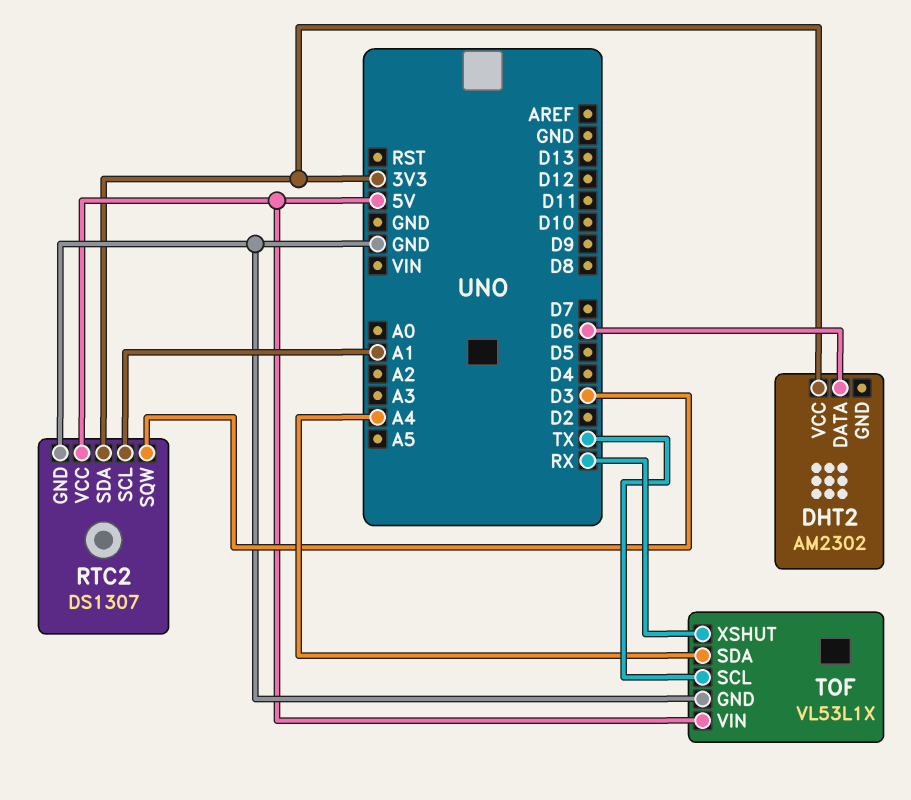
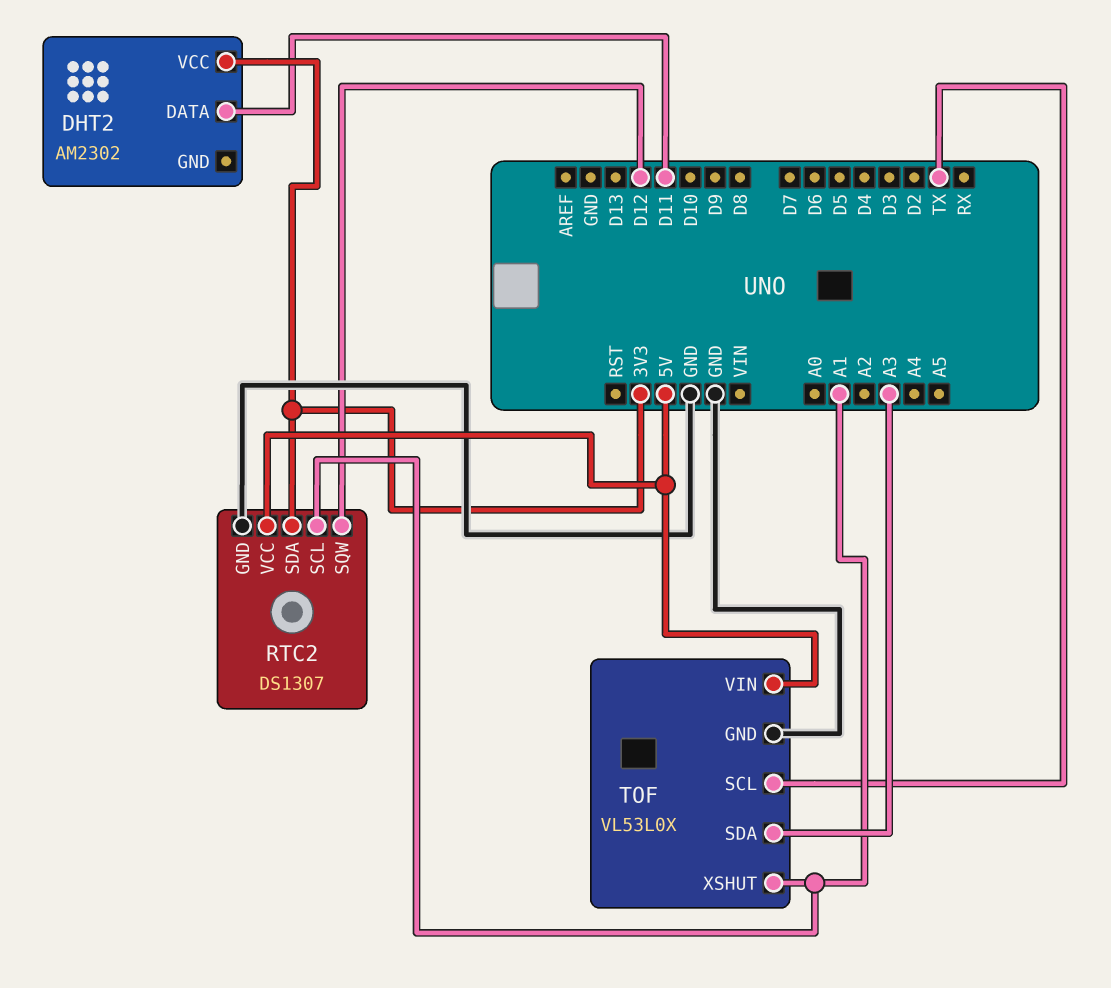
DHT2 pin DATA: D6 -> D11
RTC2 pin SQW: D3 -> D12
TOF: VL53L1X -> VL53L0X
TOF pin SDA: A4 -> A3
TOF pin XSHUT: RX -> A1

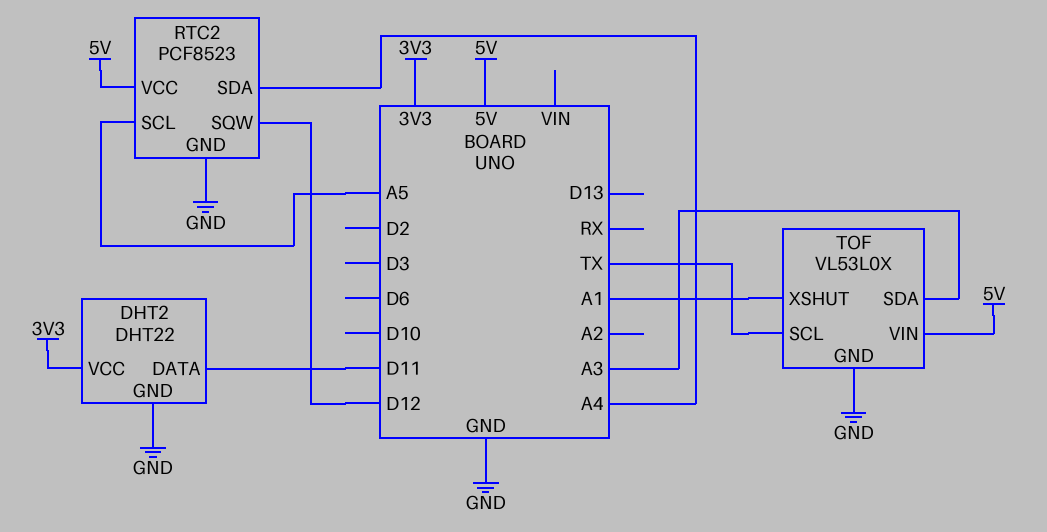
DHT2: AM2302 -> DHT22
DHT2 pin GND: none -> GND
RTC2: DS1307 -> PCF8523
RTC2 pin SCL: A1 -> A5
RTC2 pin SDA: 3V3 -> A4

